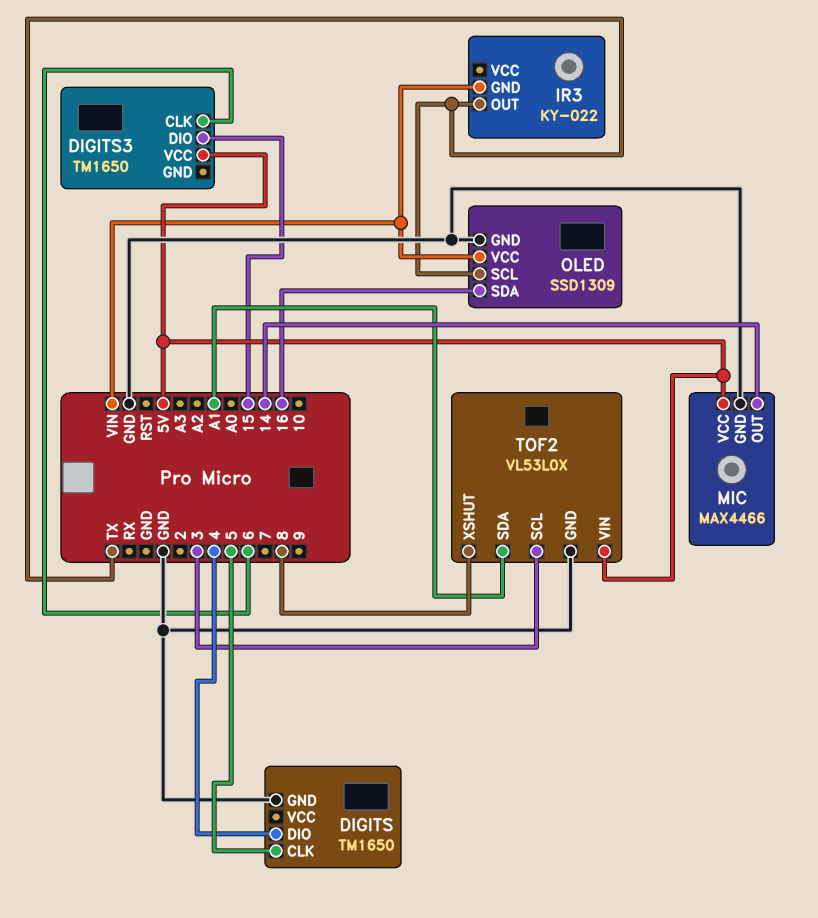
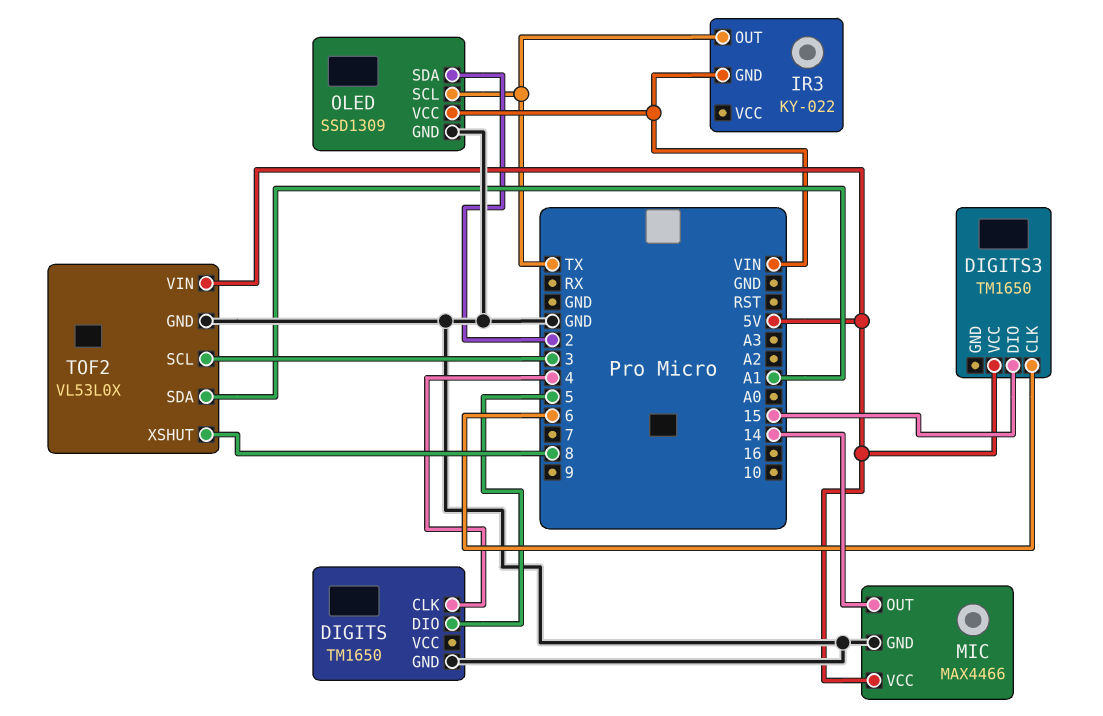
DIGITS pin CLK: 5 -> 4
DIGITS pin DIO: 4 -> 5
OLED pin SDA: 16 -> 2

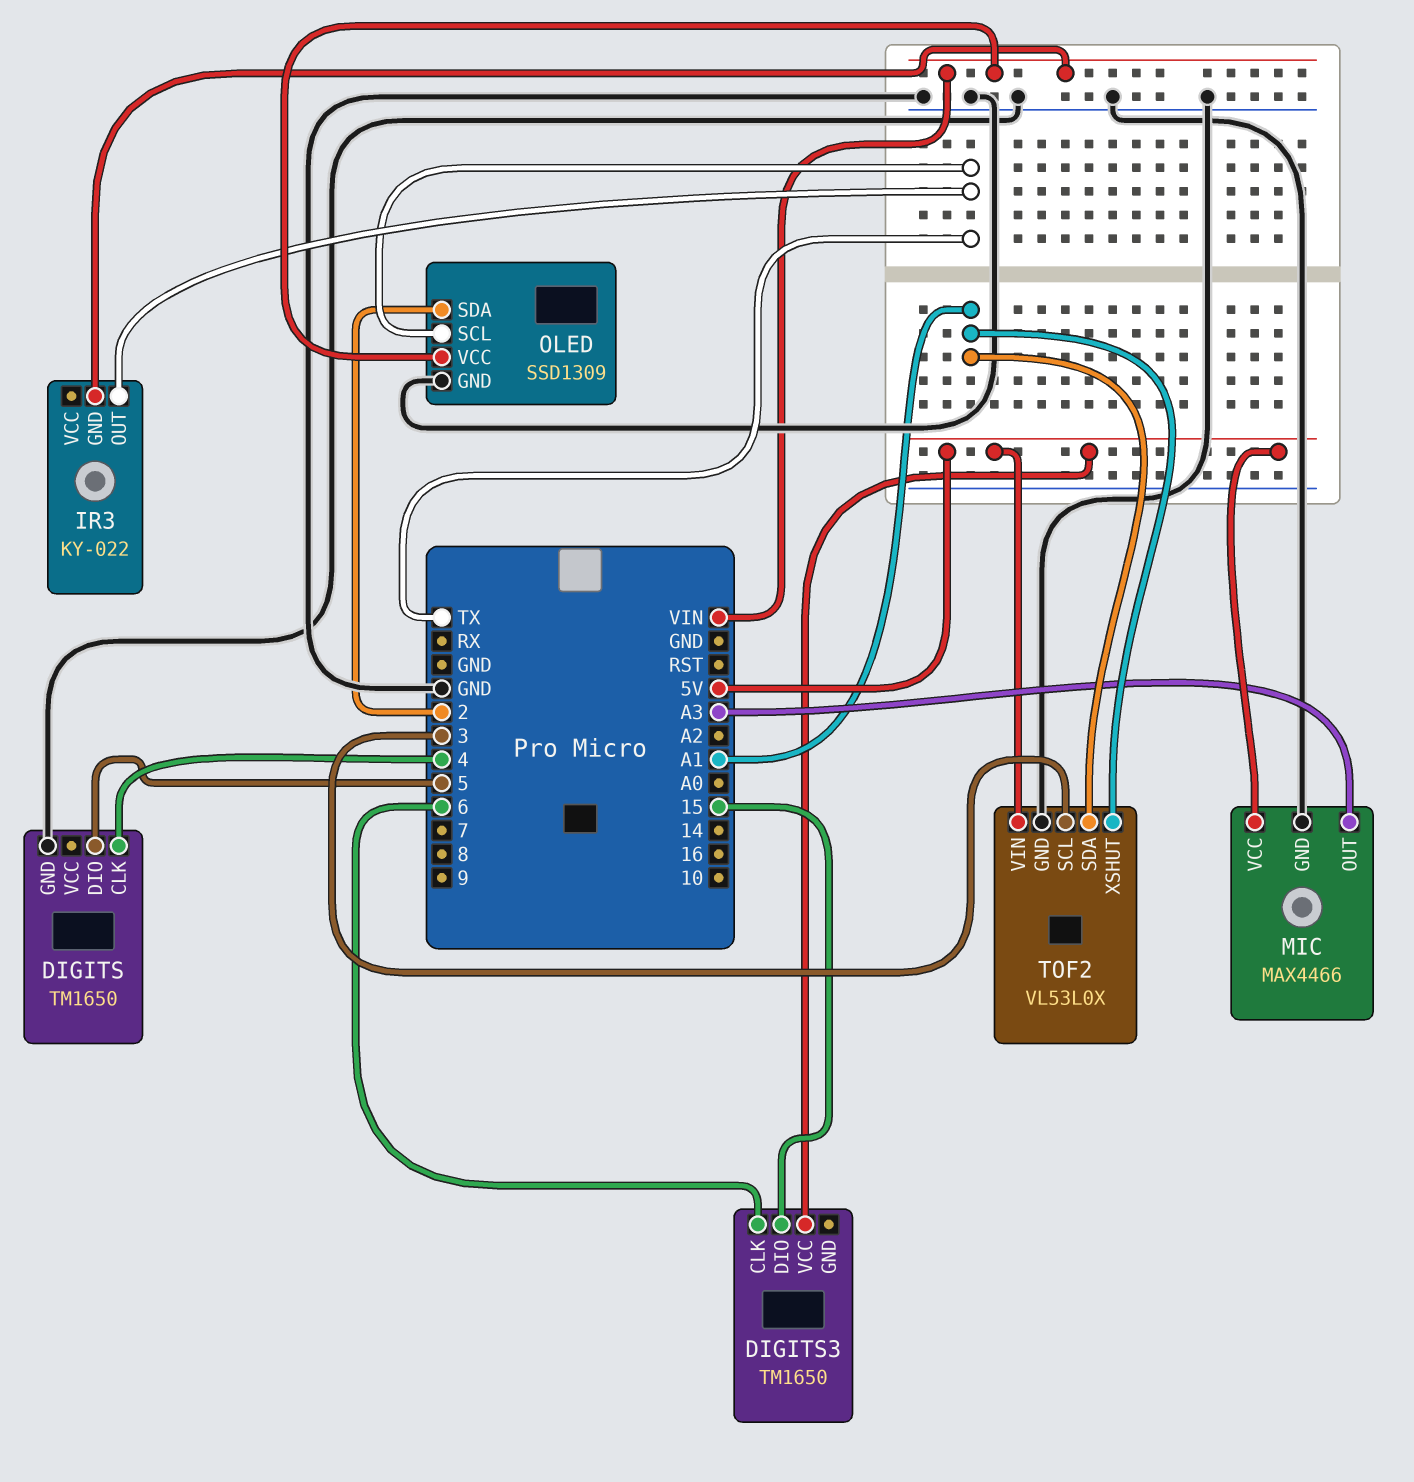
MIC pin OUT: 14 -> A3
TOF2 pin XSHUT: 8 -> A1

